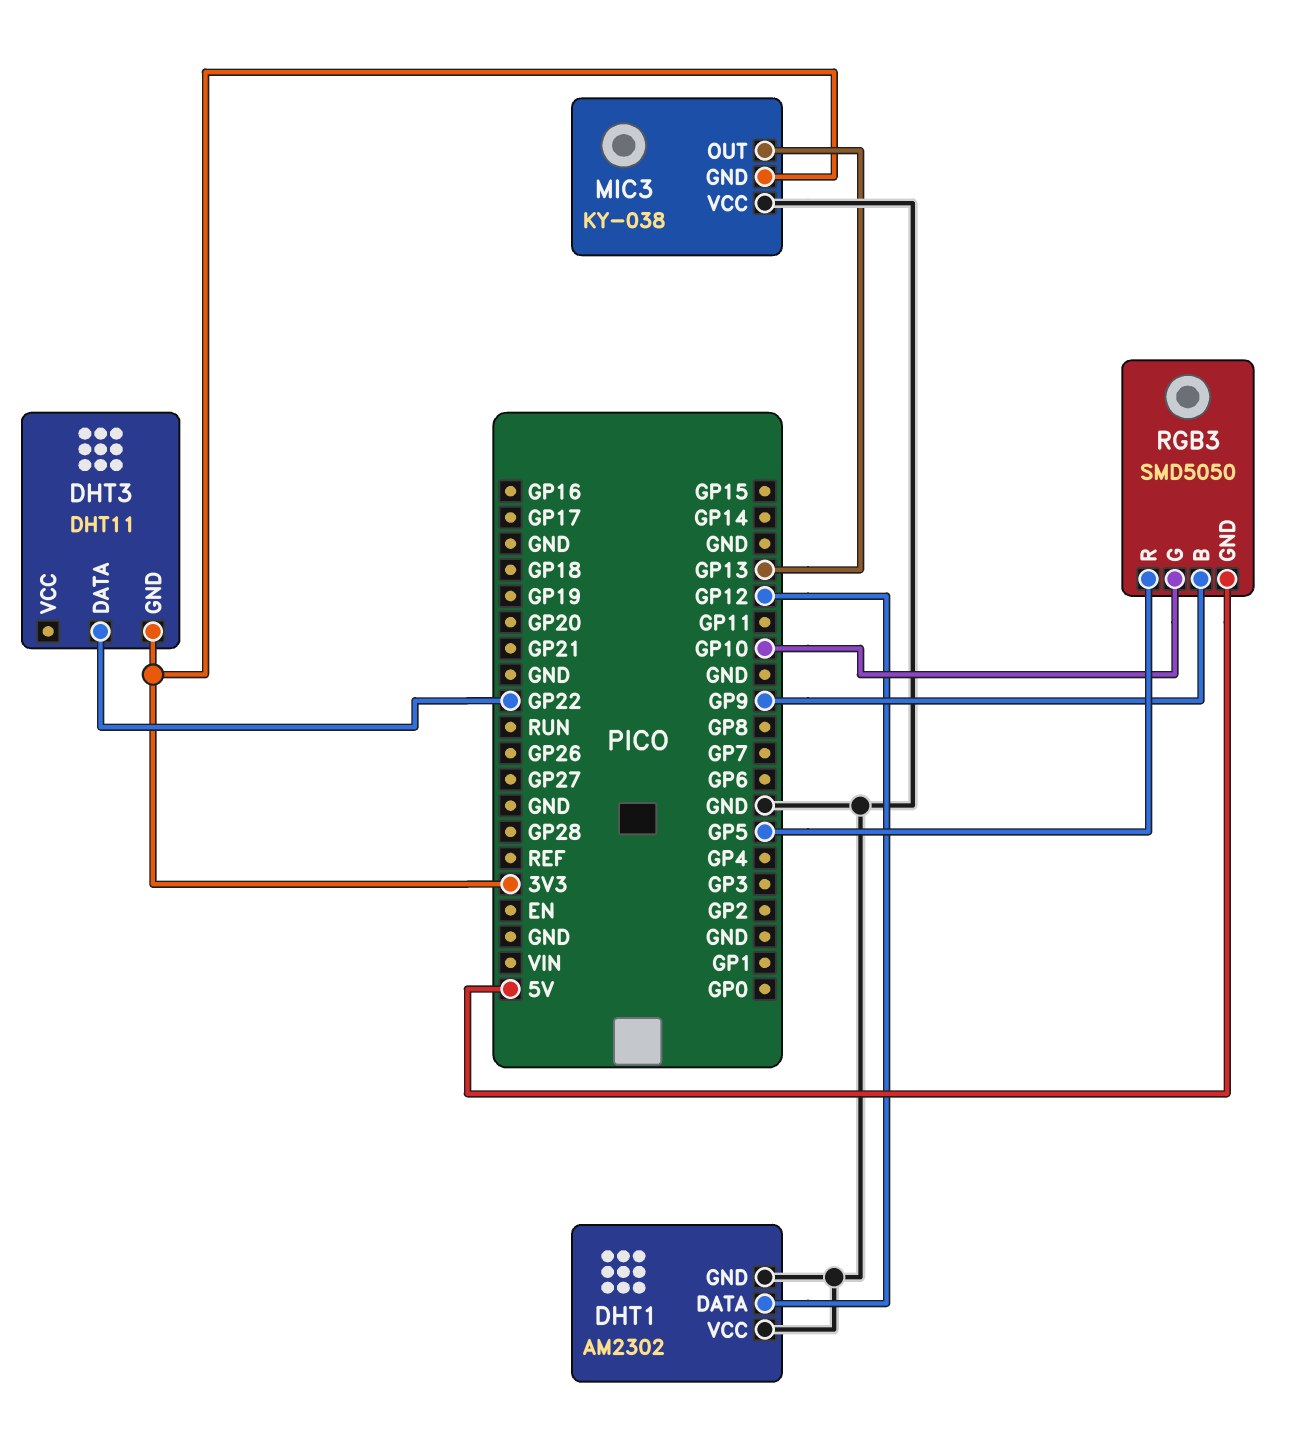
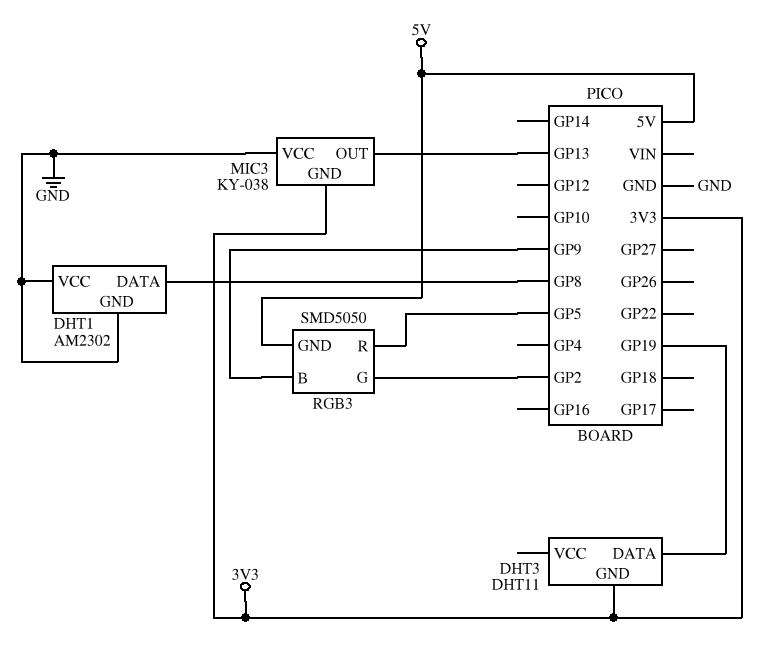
DHT1 pin DATA: GP12 -> GP8
DHT3 pin DATA: GP22 -> GP19
RGB3 pin G: GP10 -> GP2

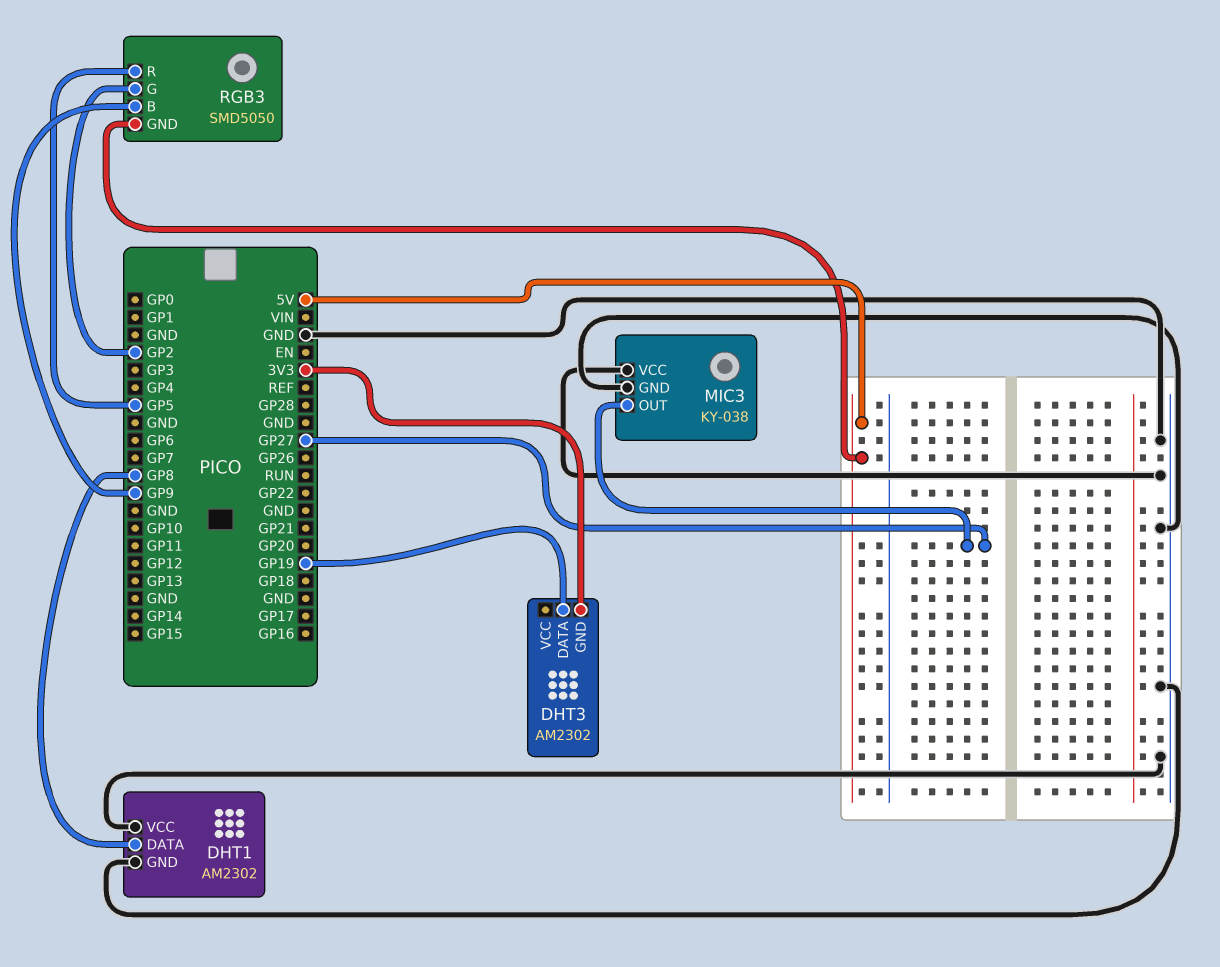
DHT3: DHT11 -> AM2302
MIC3 pin GND: 3V3 -> GND
MIC3 pin OUT: GP13 -> GP27

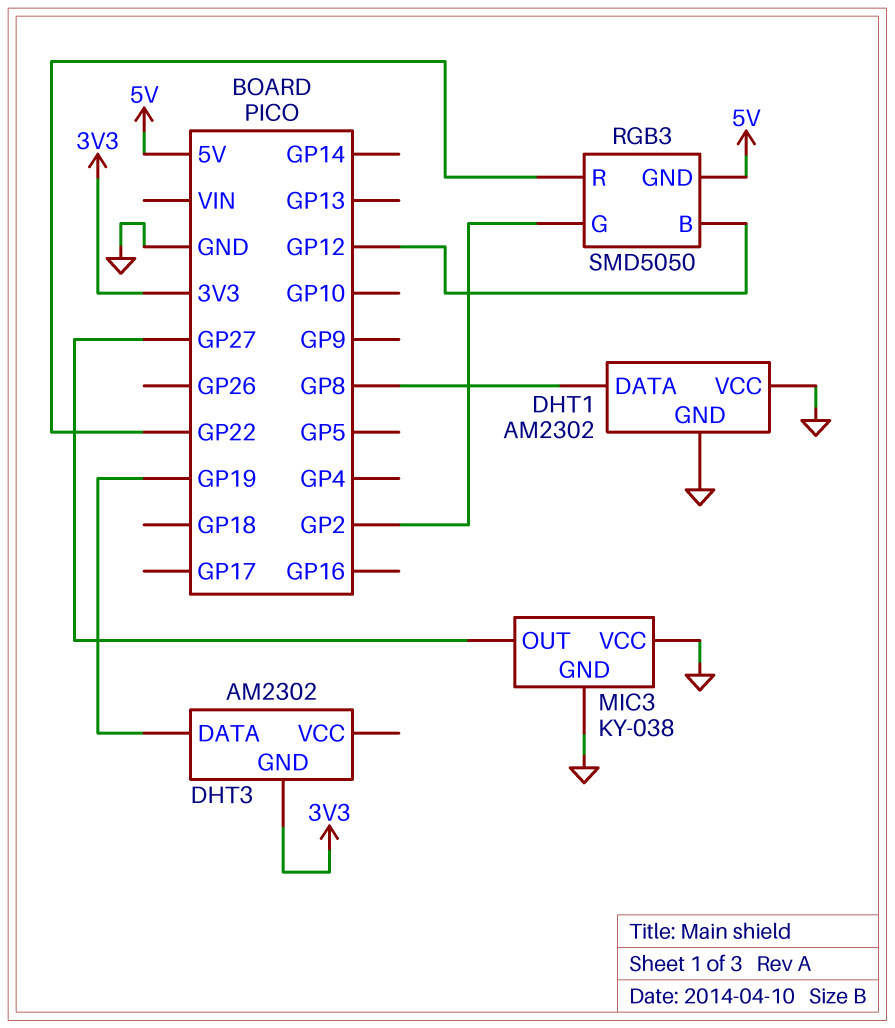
RGB3 pin B: GP9 -> GP12
RGB3 pin R: GP5 -> GP22

